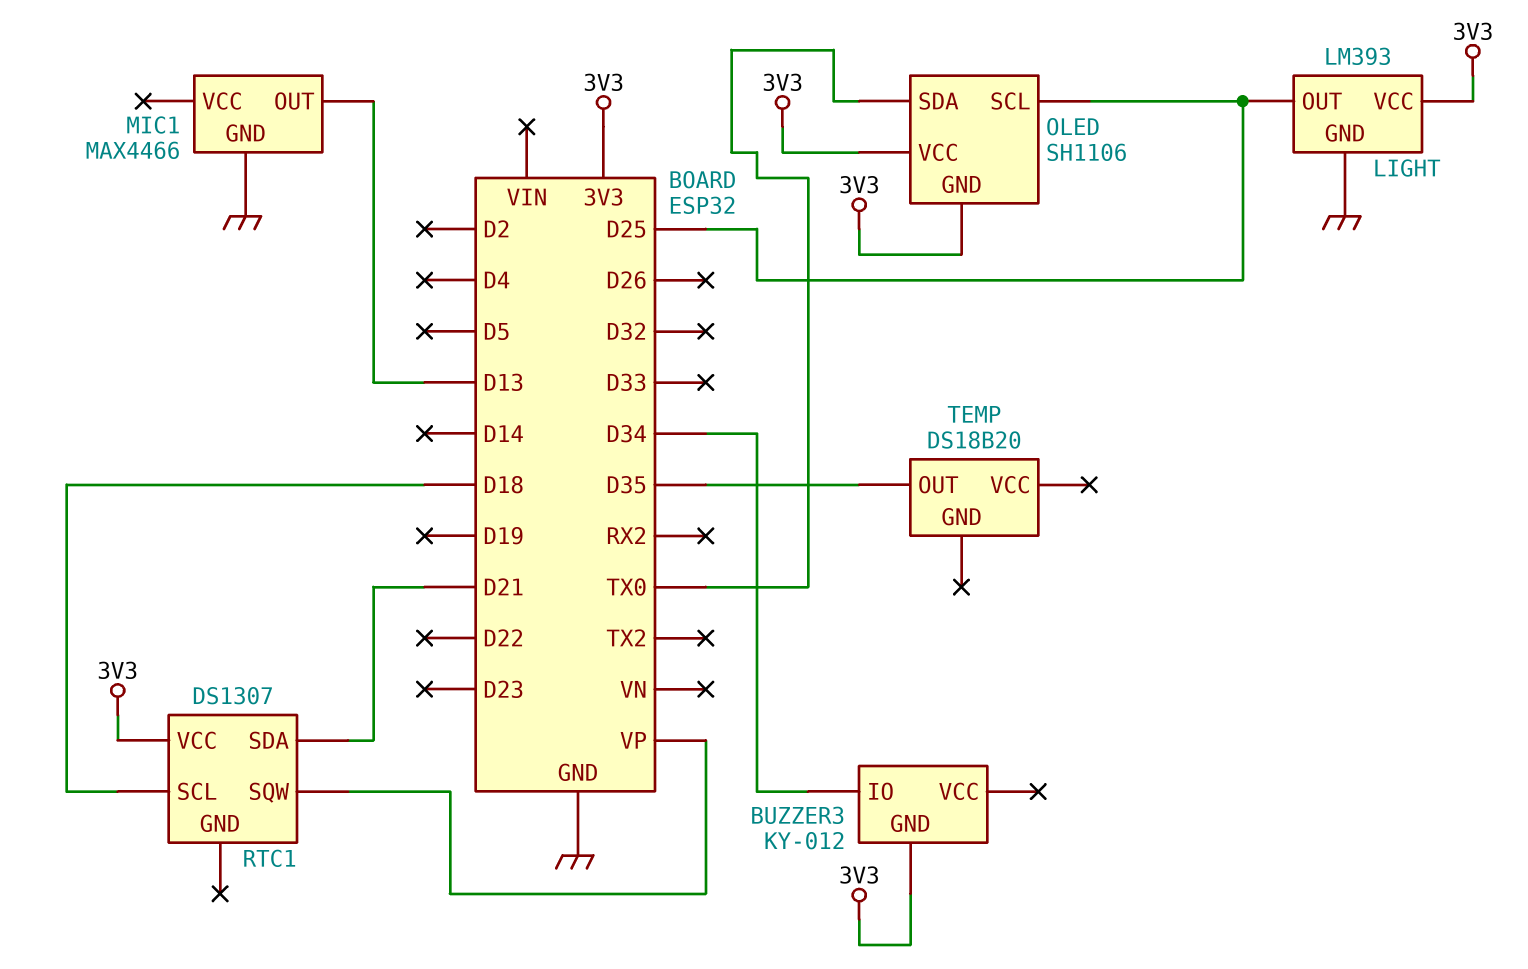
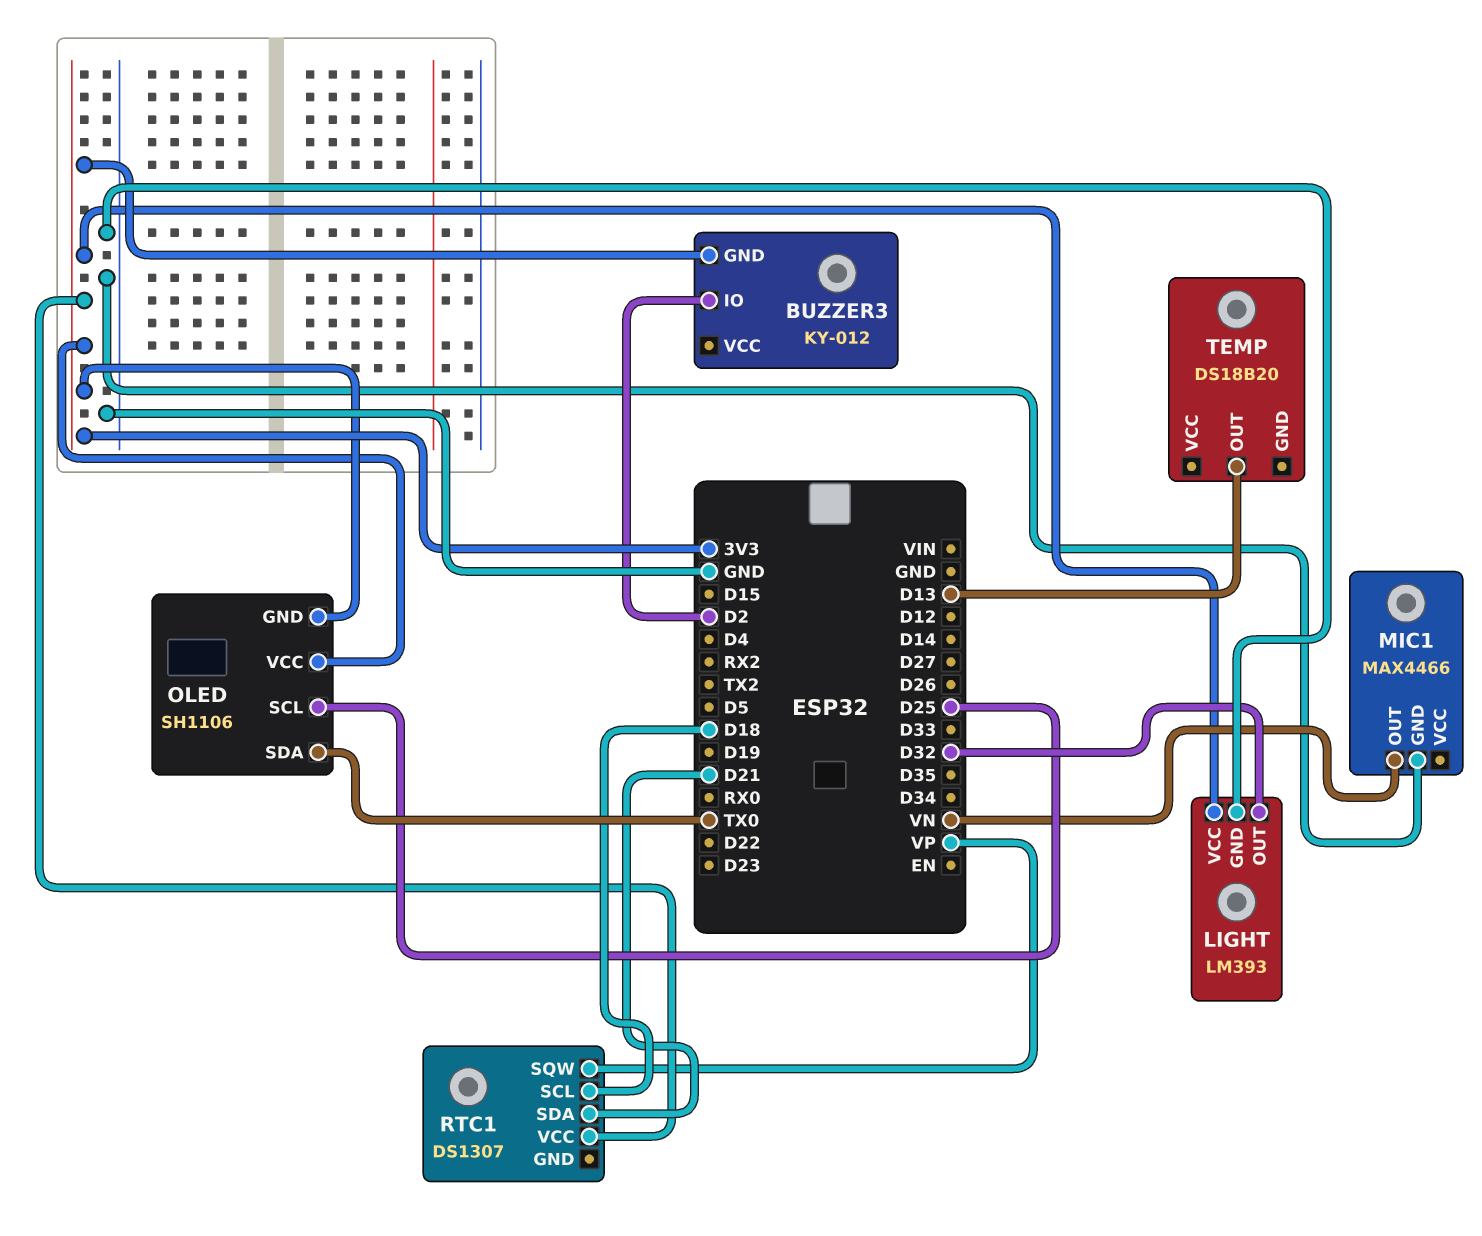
BUZZER3 pin IO: D34 -> D2
LIGHT pin OUT: D25 -> D32
MIC1 pin OUT: D13 -> VN
TEMP pin OUT: D35 -> D13

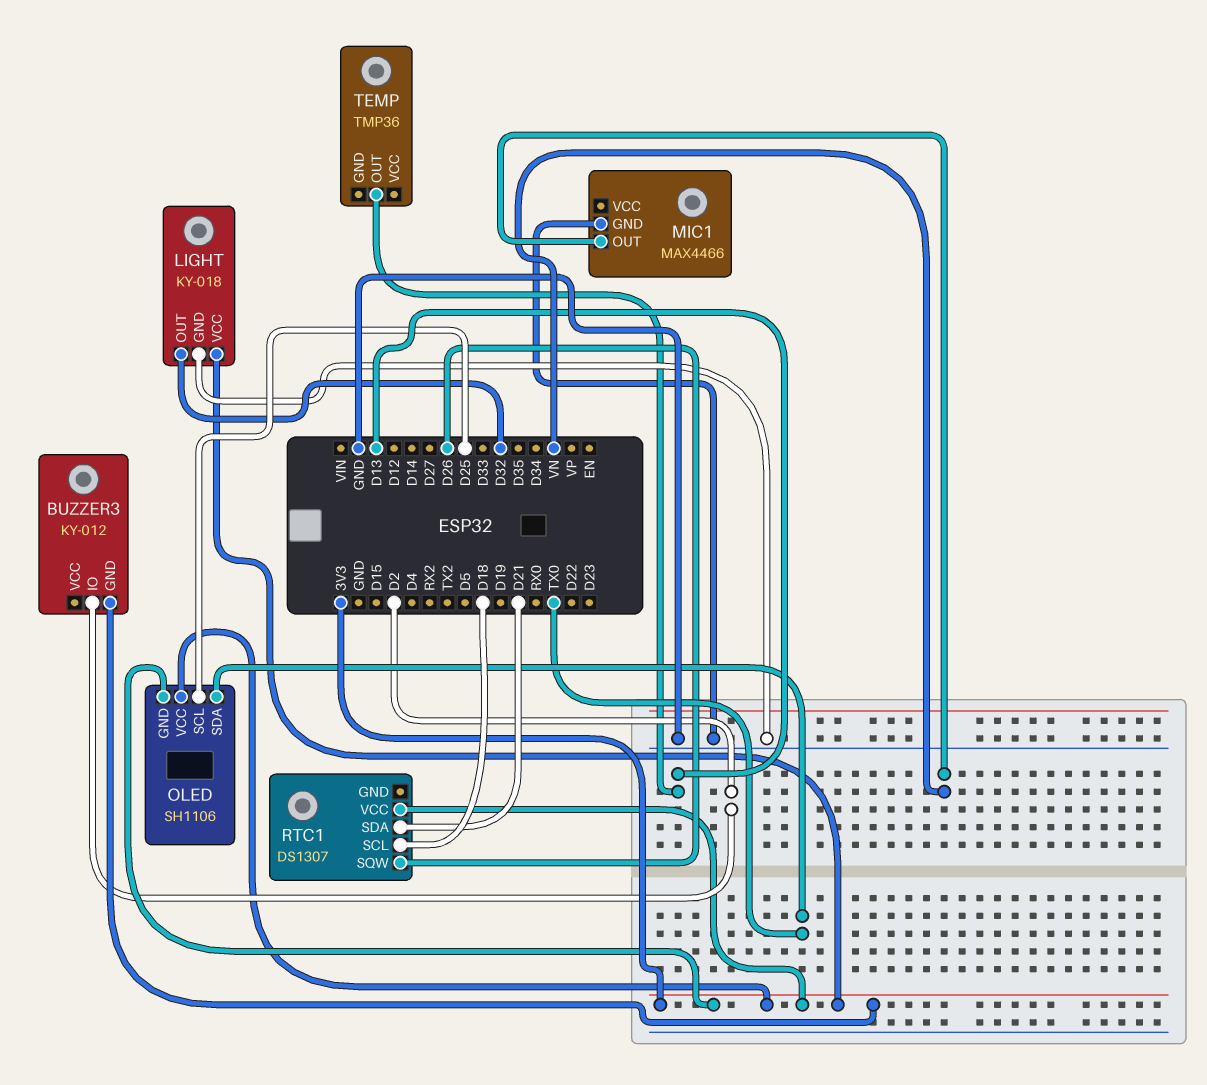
LIGHT: LM393 -> KY-018
RTC1 pin SQW: VP -> D26
TEMP: DS18B20 -> TMP36

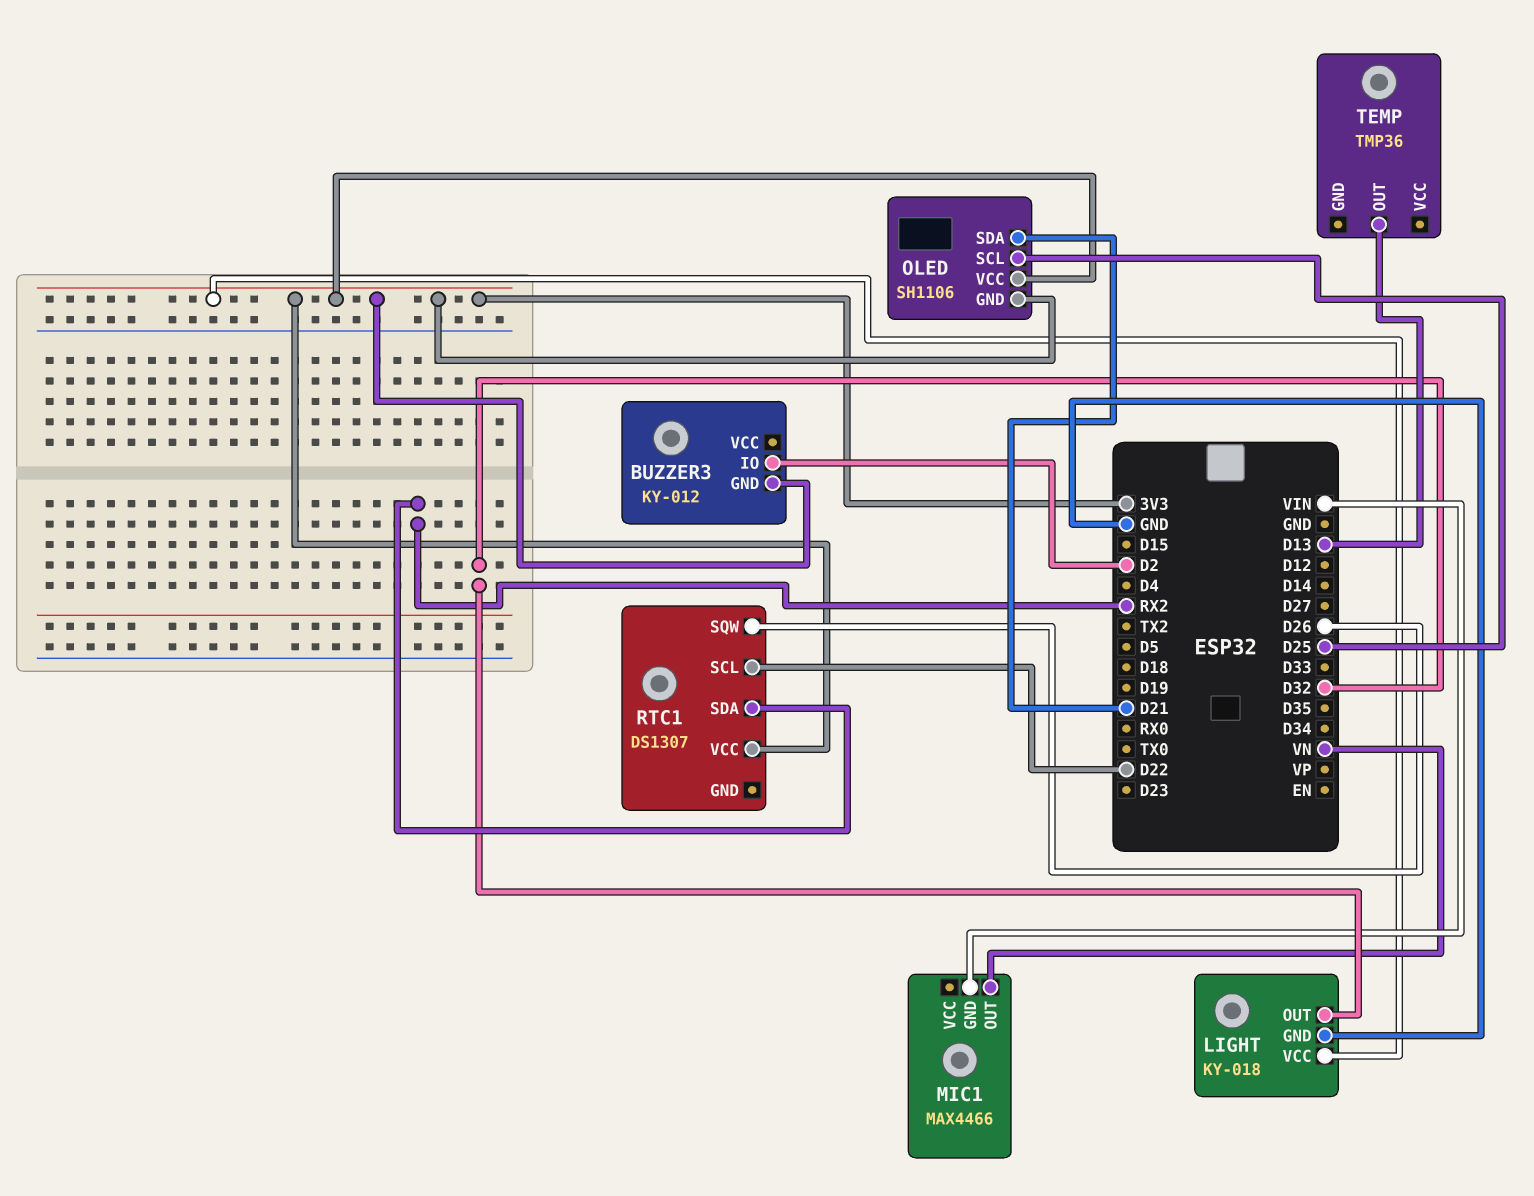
MIC1 pin GND: GND -> VIN
OLED pin SDA: TX0 -> D21
RTC1 pin SCL: D18 -> D22
RTC1 pin SDA: D21 -> RX2

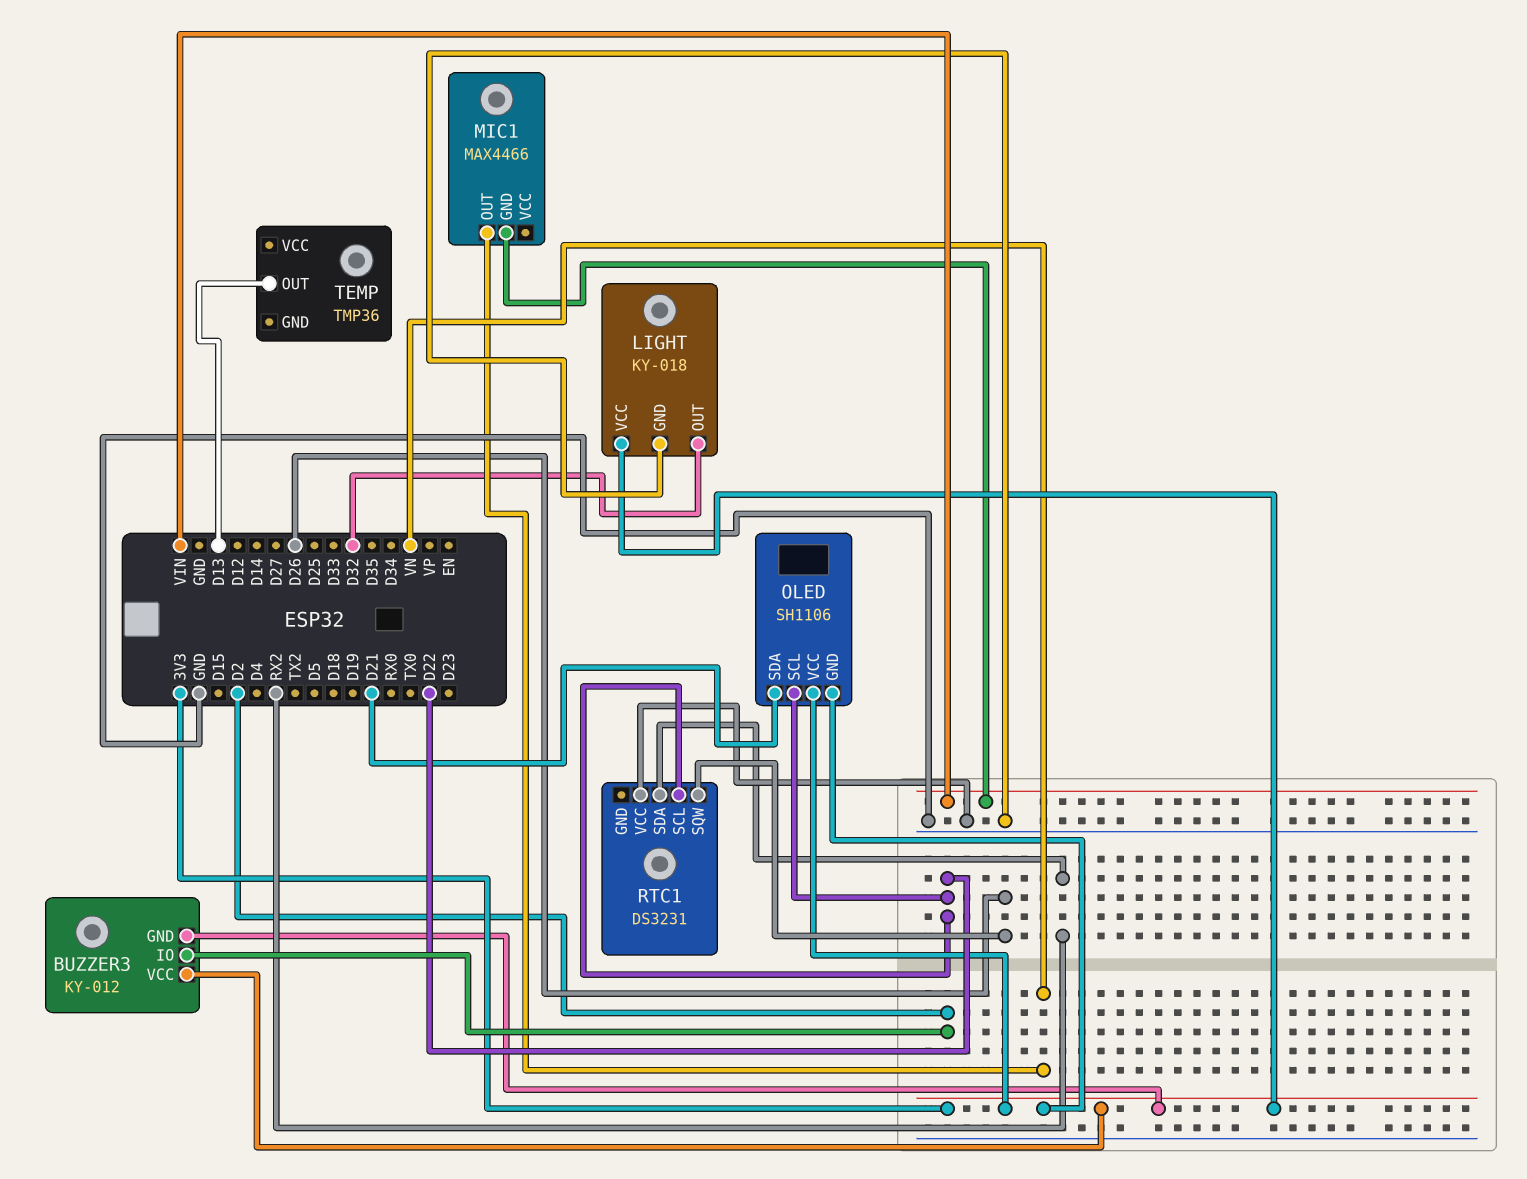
BUZZER3 pin VCC: none -> 3V3
OLED pin SCL: D25 -> D22
RTC1: DS1307 -> DS3231
RTC1 pin VCC: 3V3 -> GND

